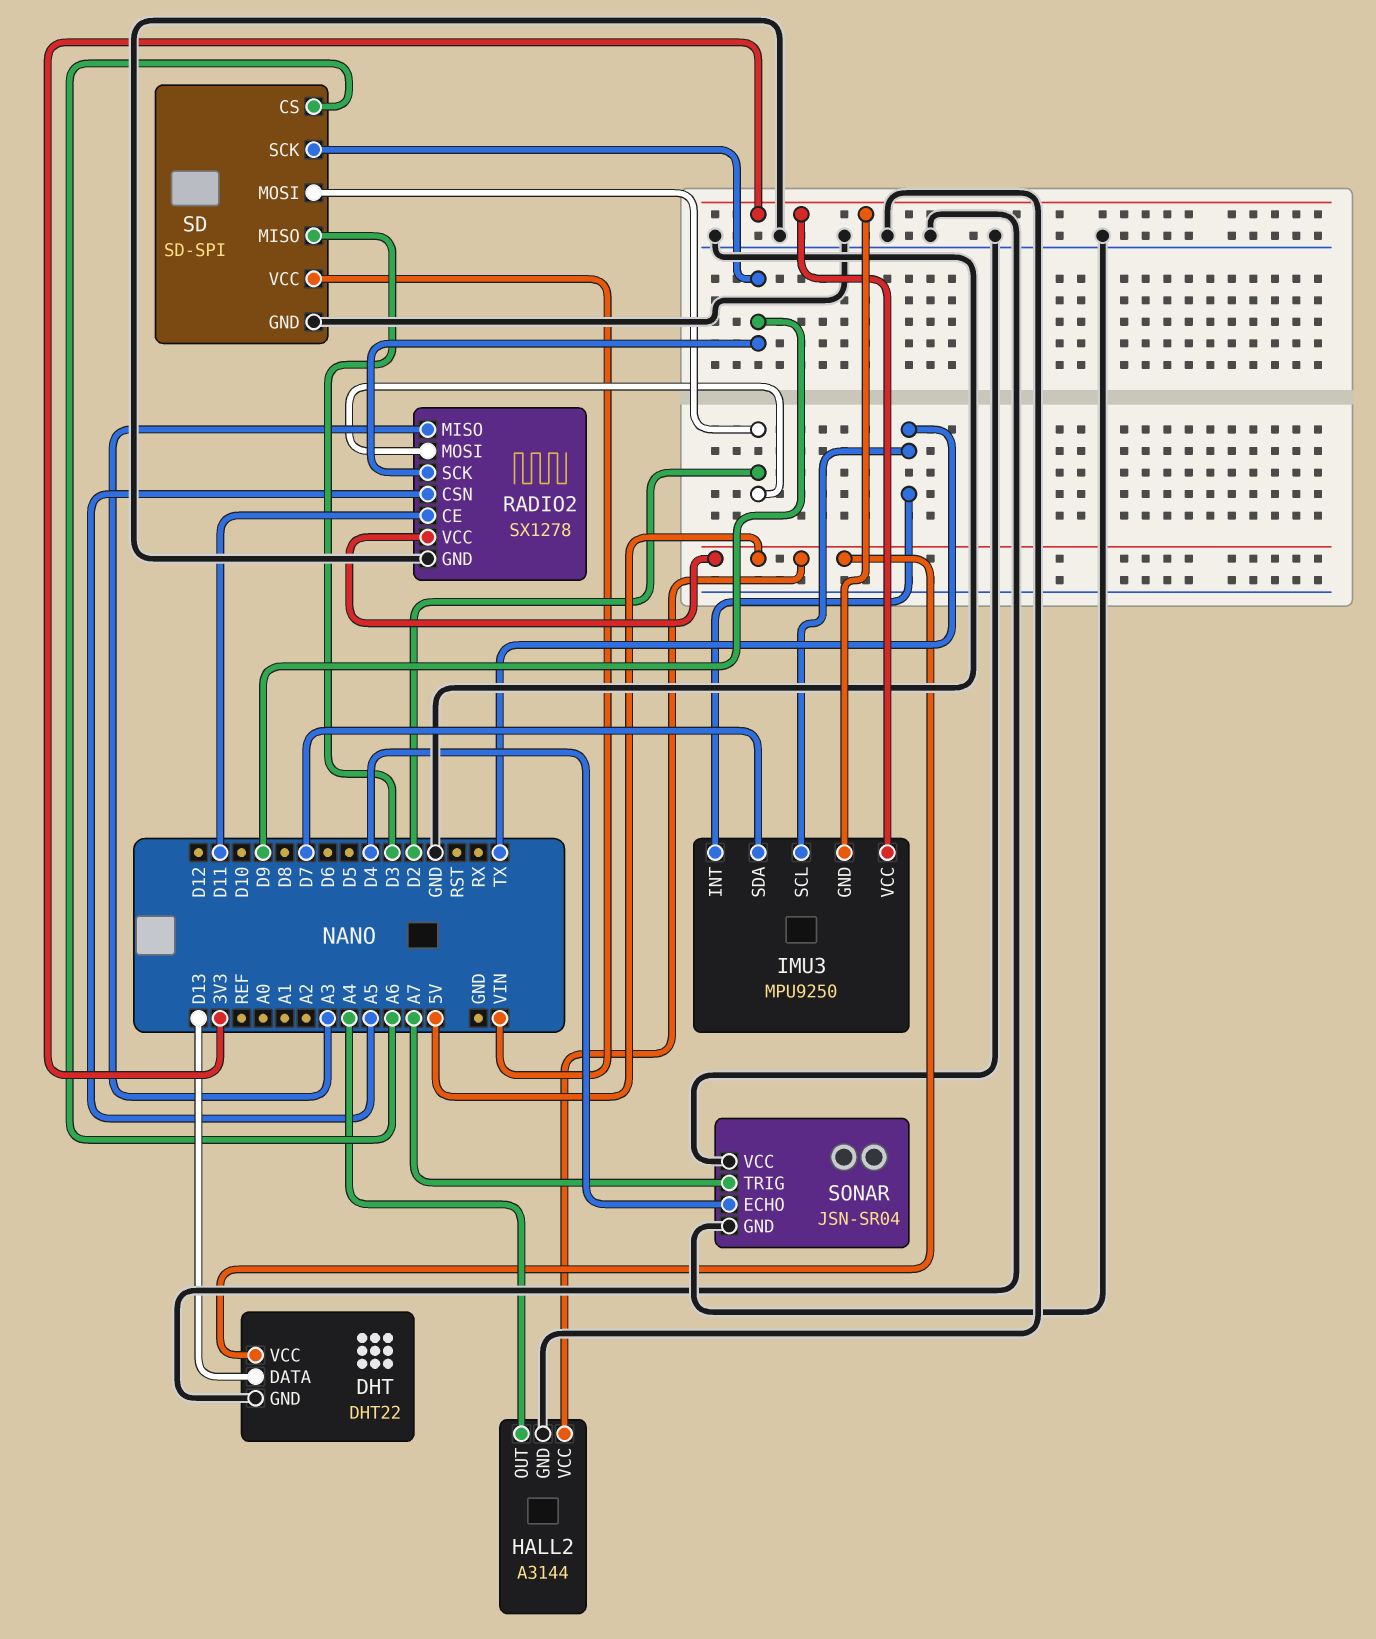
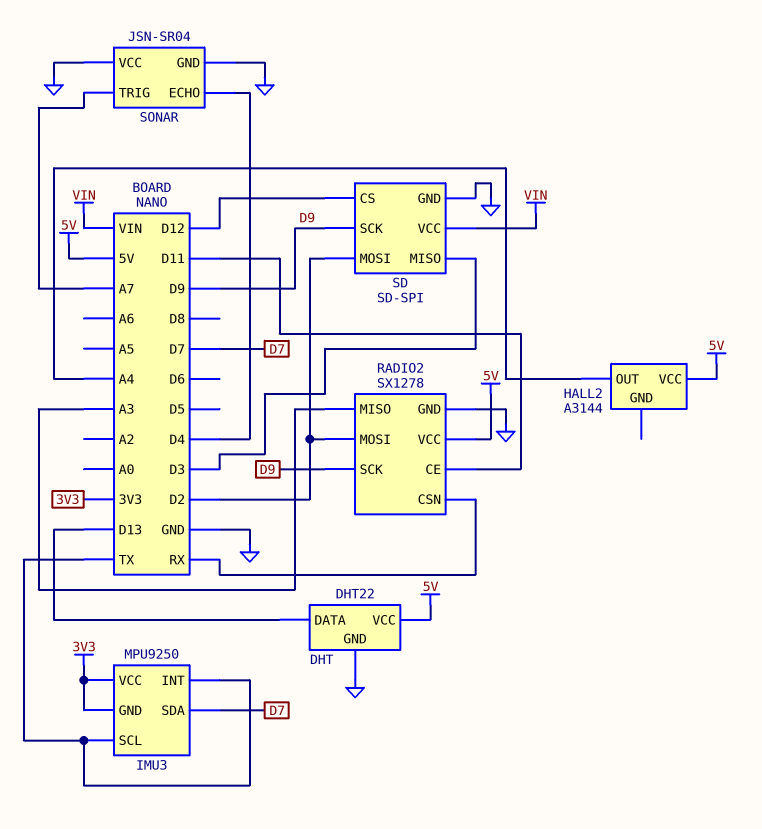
HALL2 pin GND: GND -> none
RADIO2 pin CSN: A5 -> RX
SD pin CS: A6 -> D12

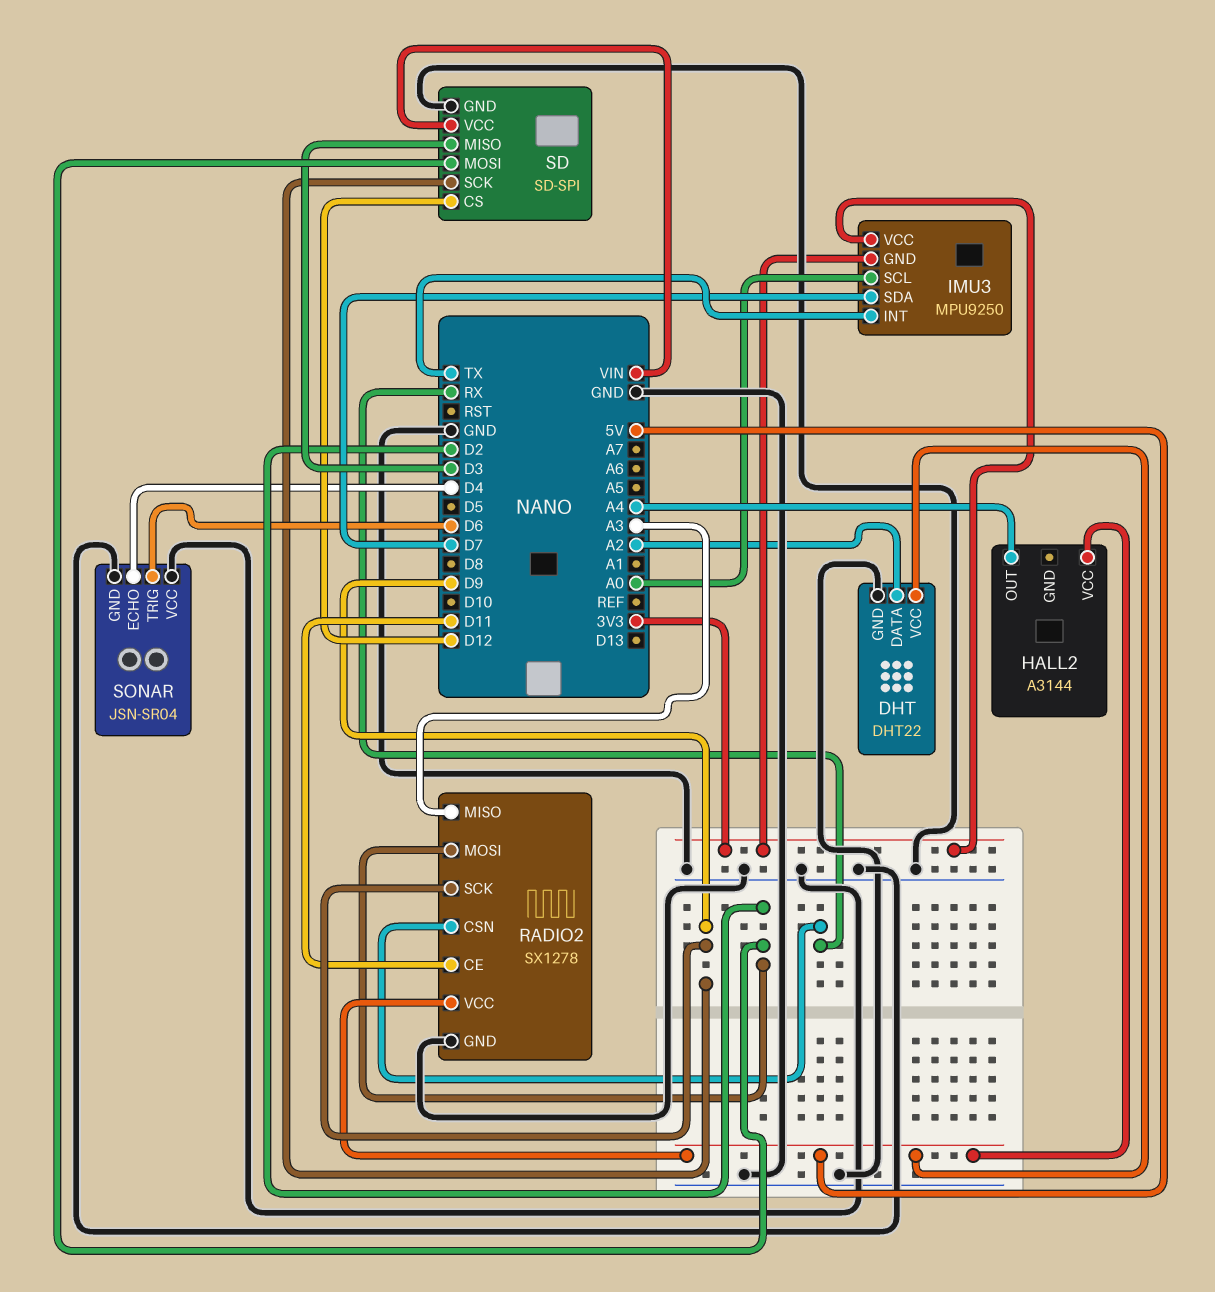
DHT pin DATA: D13 -> A2
IMU3 pin SCL: TX -> A0
SONAR pin TRIG: A7 -> D6

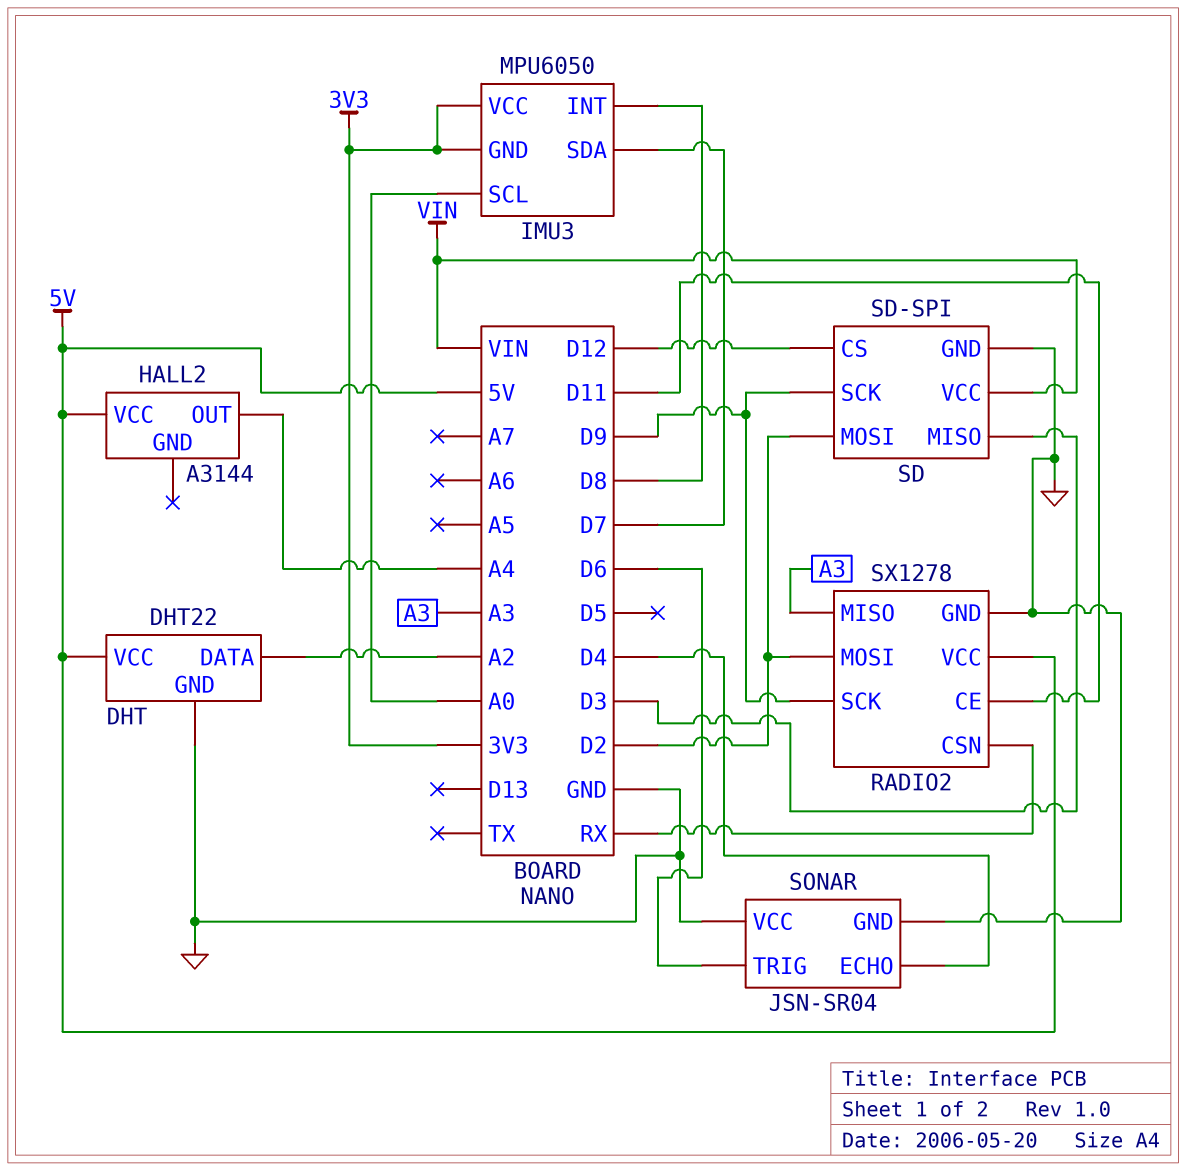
IMU3: MPU9250 -> MPU6050
IMU3 pin INT: TX -> D8

